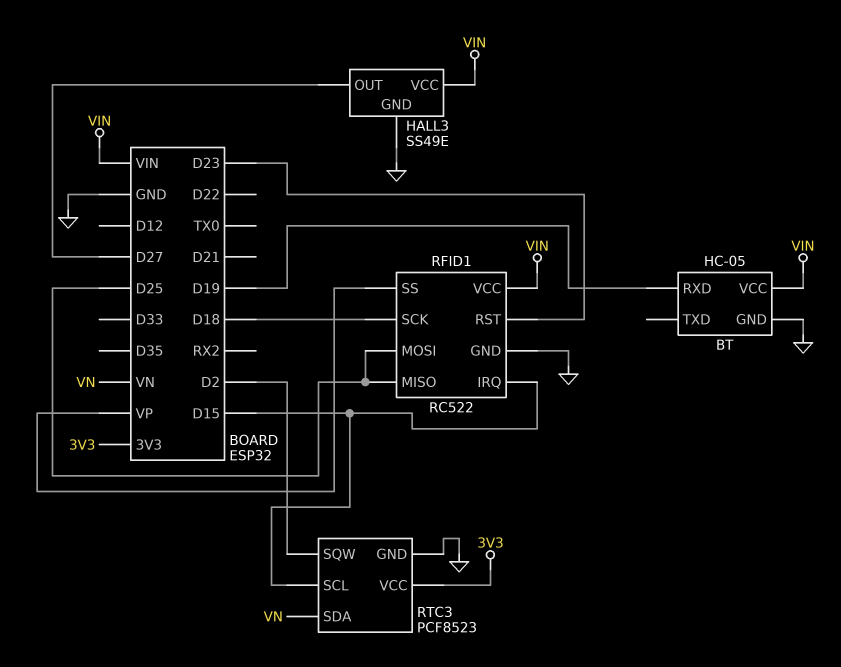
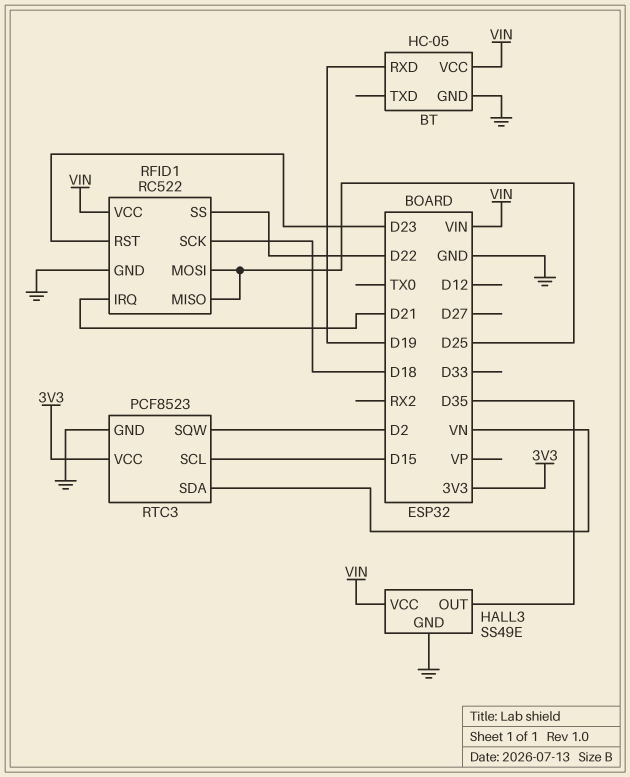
HALL3 pin OUT: D27 -> D35
RFID1 pin IRQ: D15 -> D21
RFID1 pin SS: VP -> D22

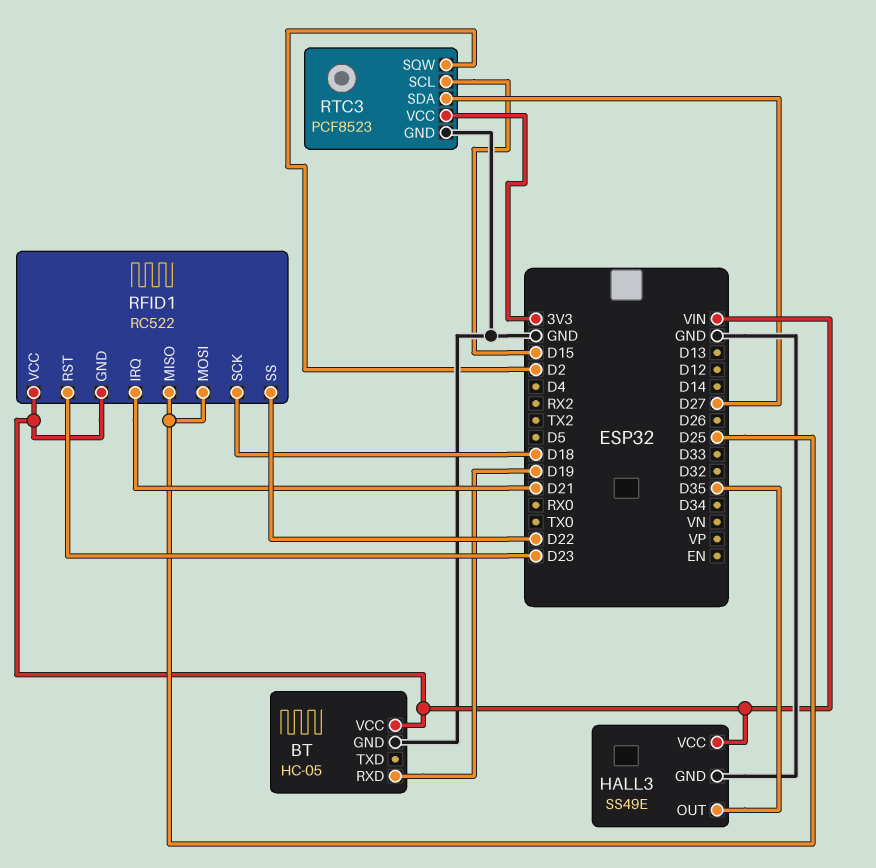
RFID1 pin GND: GND -> VIN
RTC3 pin SDA: VN -> D27

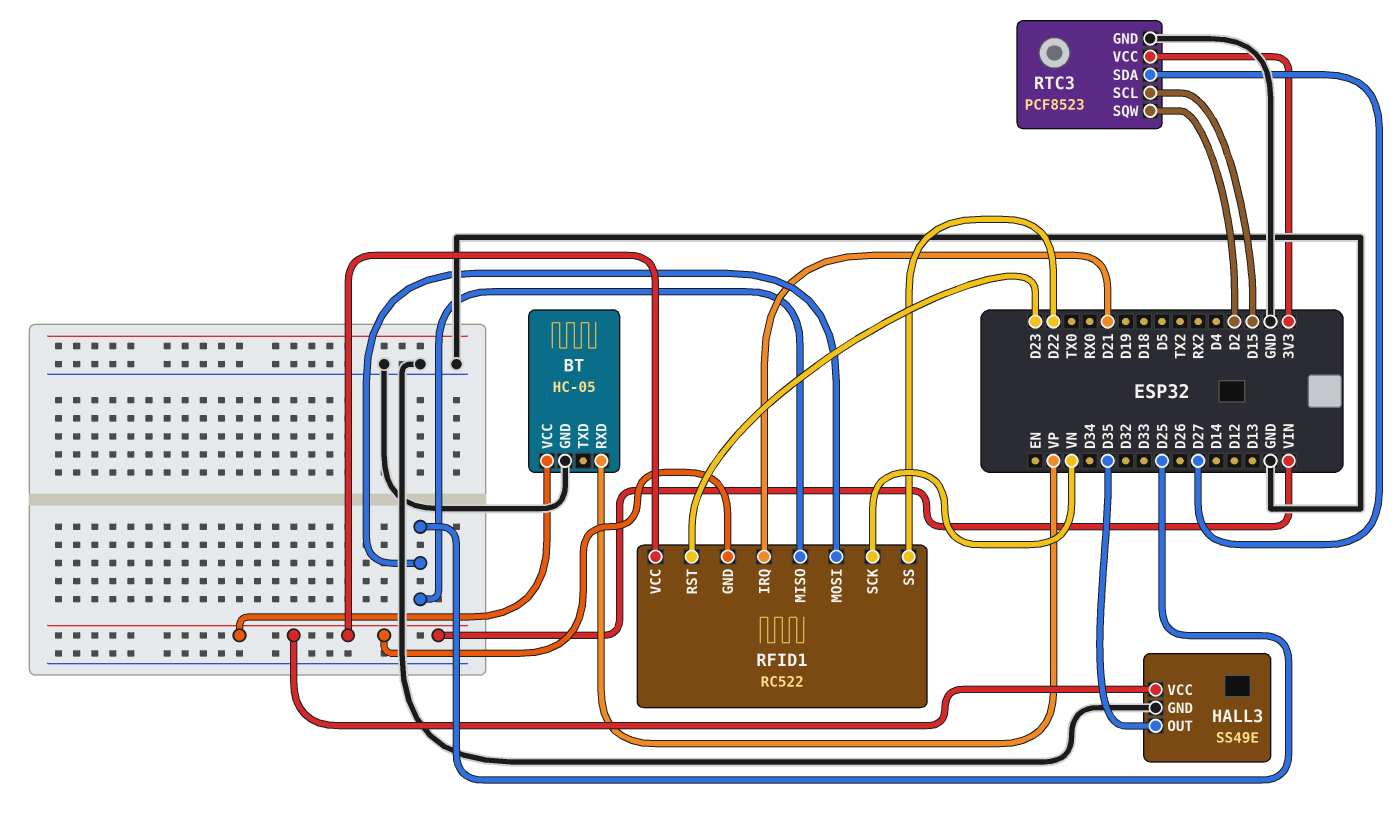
BT pin RXD: D19 -> VP
RFID1 pin SCK: D18 -> VN

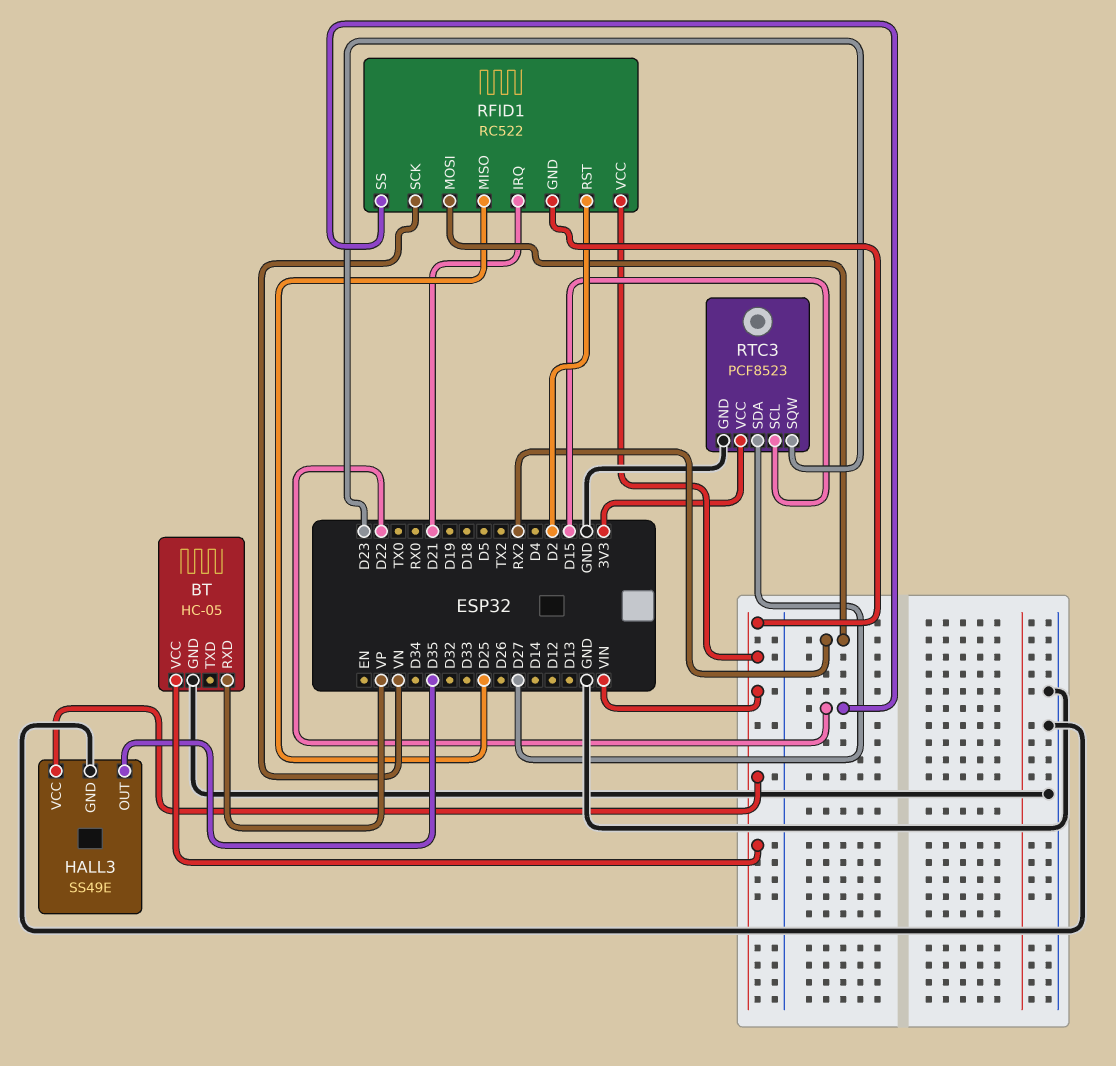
RFID1 pin MOSI: D25 -> RX2
RFID1 pin RST: D23 -> D2
RTC3 pin SQW: D2 -> D23

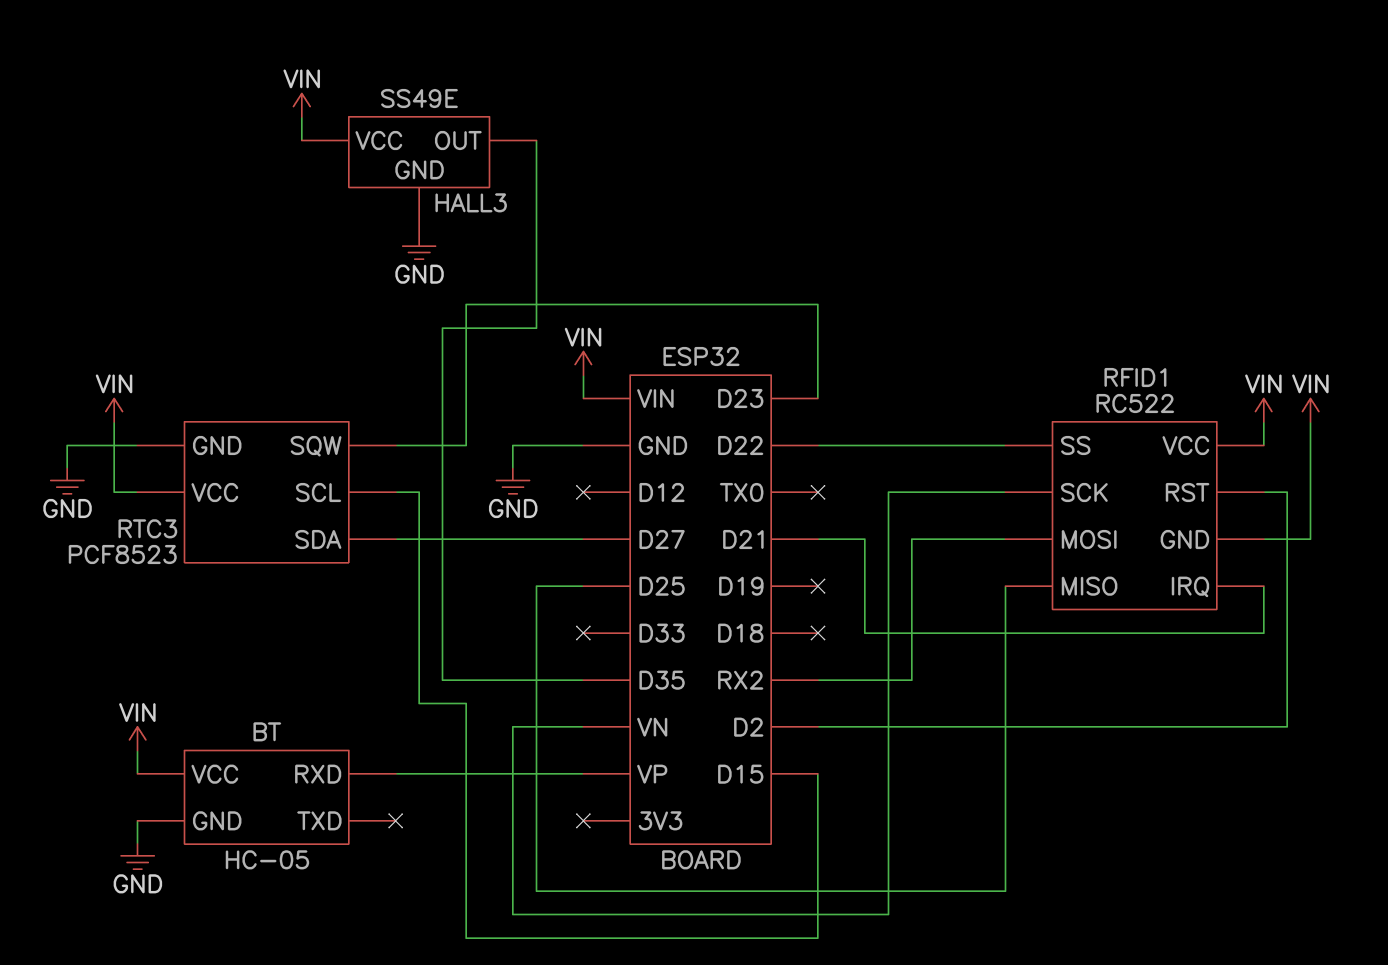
RTC3 pin VCC: 3V3 -> VIN

